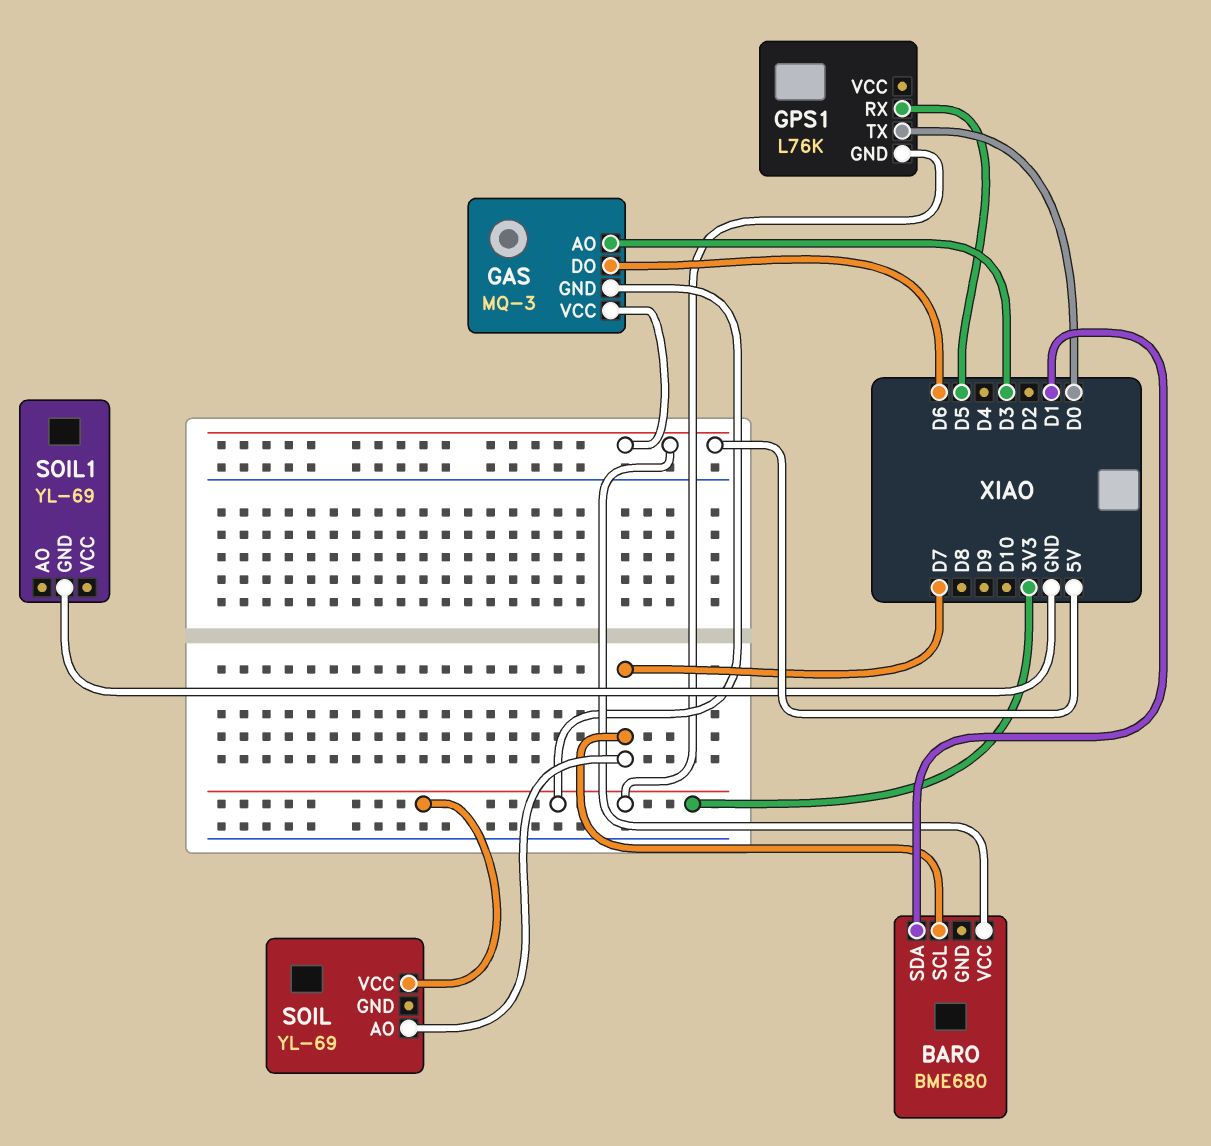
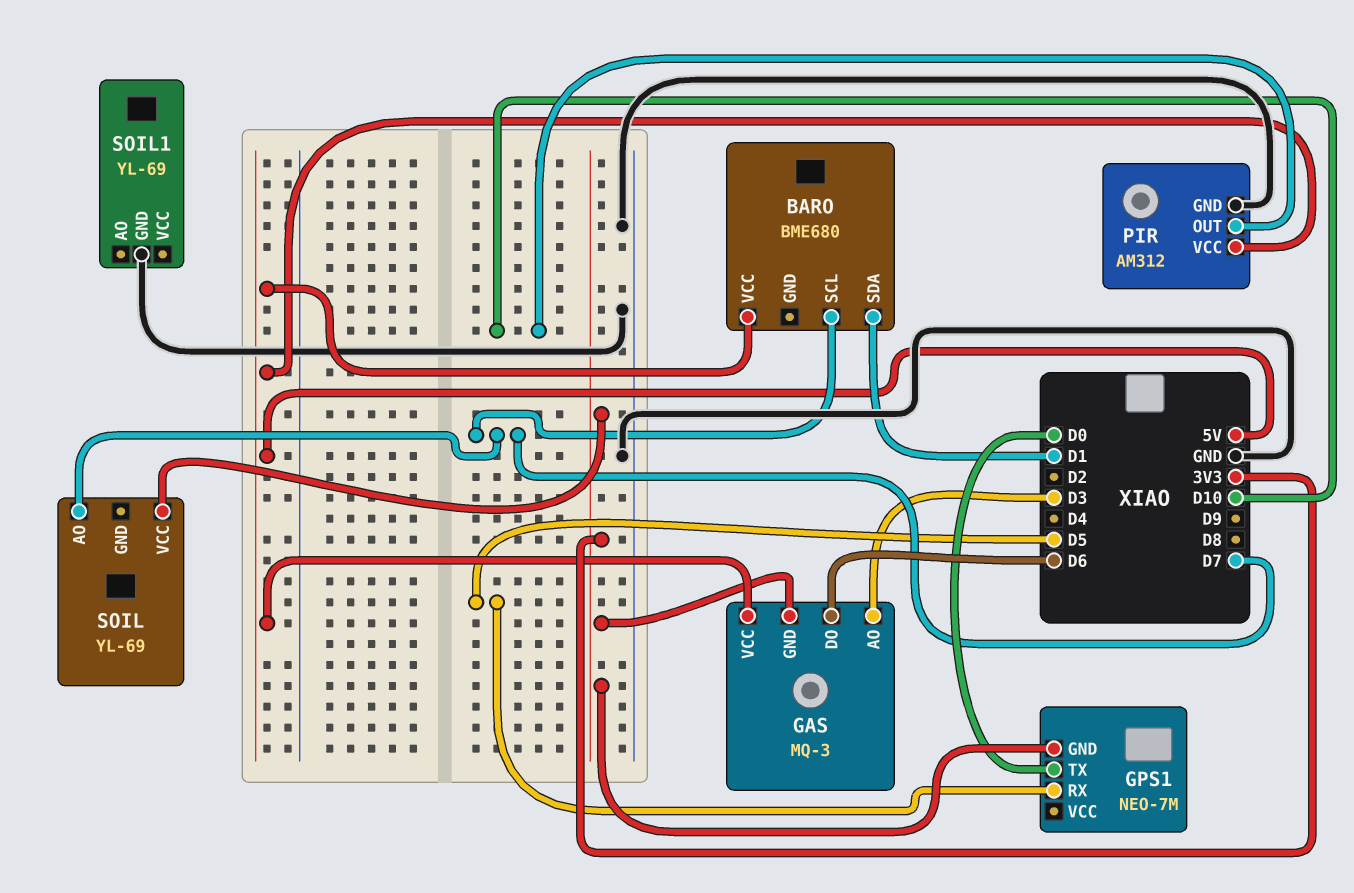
GPS1: L76K -> NEO-7M
PIR: none -> AM312
PIR pin GND: none -> GND
PIR pin OUT: none -> D10
PIR pin VCC: none -> 5V

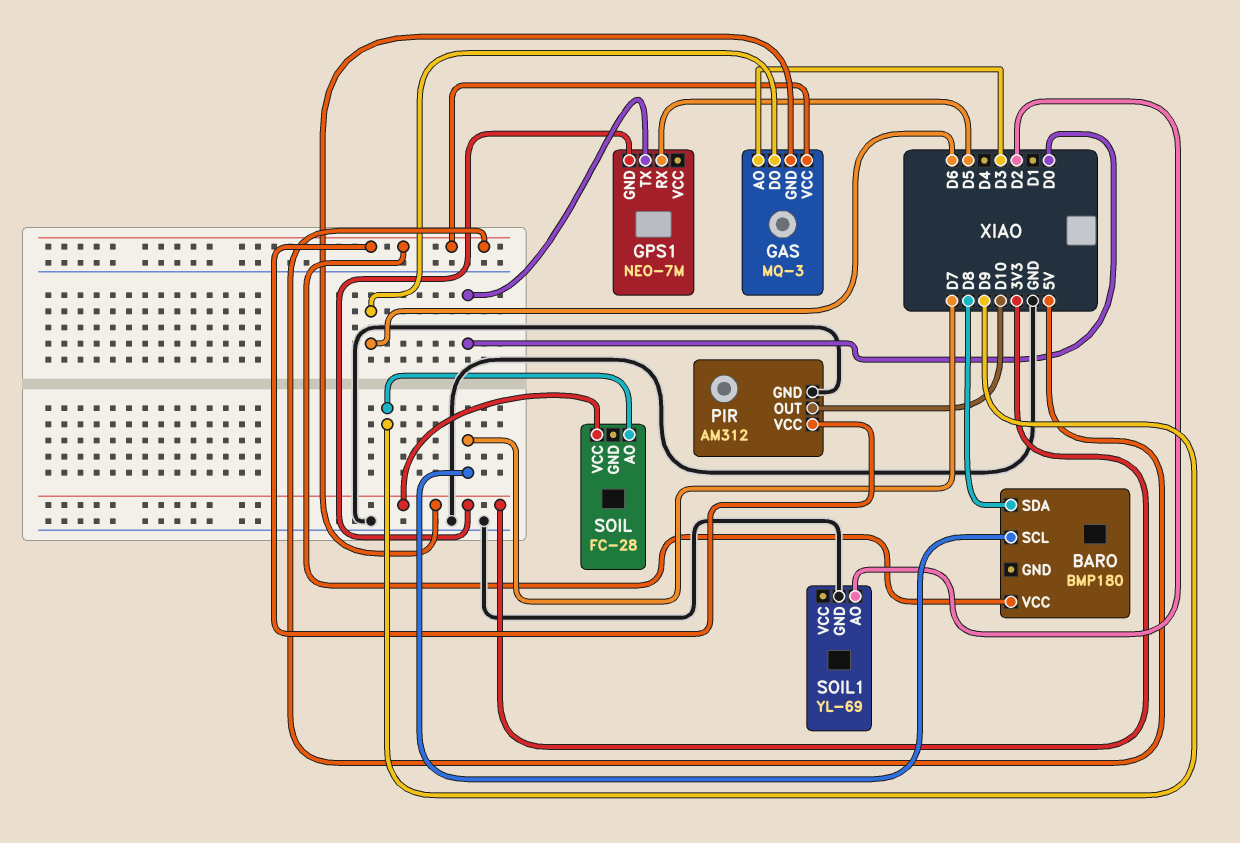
BARO: BME680 -> BMP180
BARO pin SDA: D1 -> D8
SOIL: YL-69 -> FC-28
SOIL pin AO: D7 -> D9
SOIL1 pin AO: none -> D2

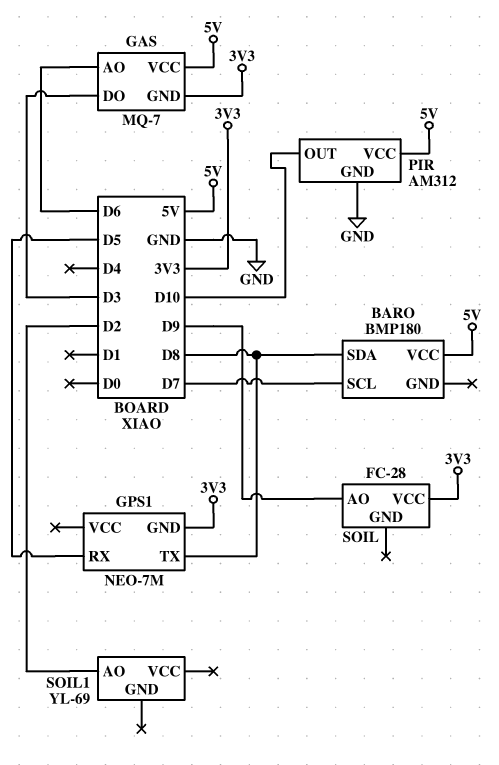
GAS: MQ-3 -> MQ-7
GAS pin AO: D3 -> D6
GAS pin DO: D6 -> D3
GPS1 pin TX: D0 -> D8
SOIL1 pin GND: GND -> none

